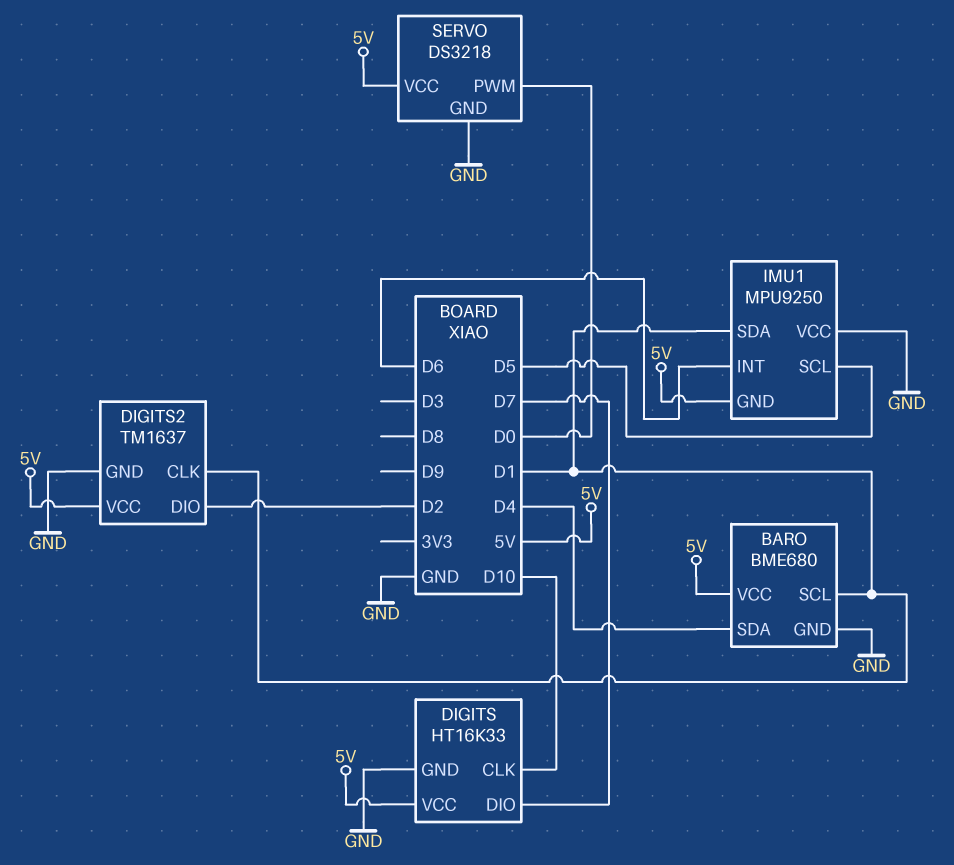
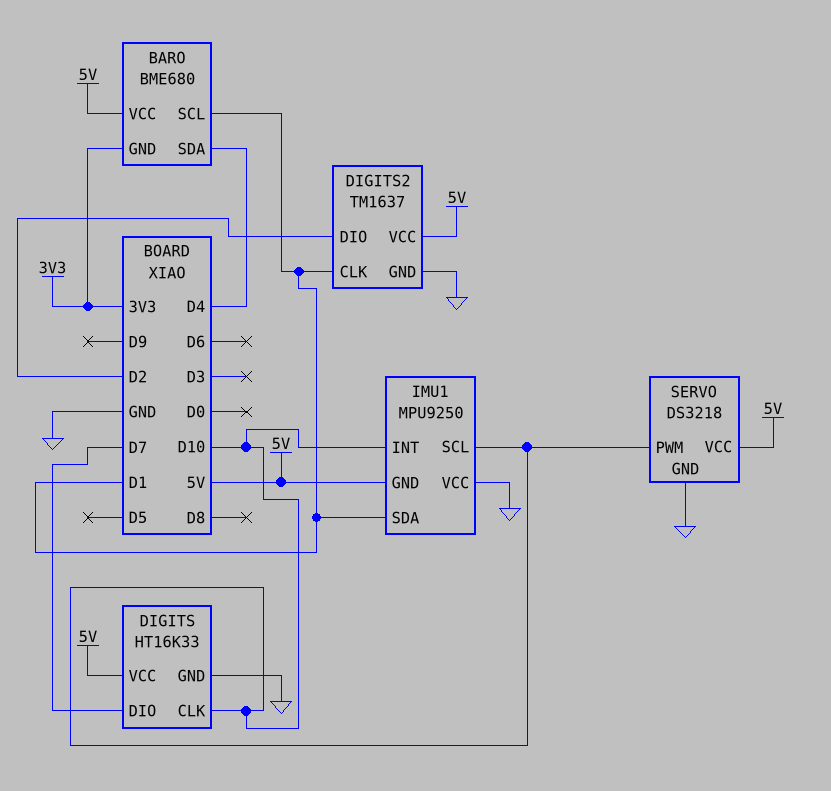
BARO pin GND: GND -> 3V3
IMU1 pin INT: D6 -> D10
IMU1 pin SCL: D5 -> D10
SERVO pin PWM: D0 -> D10

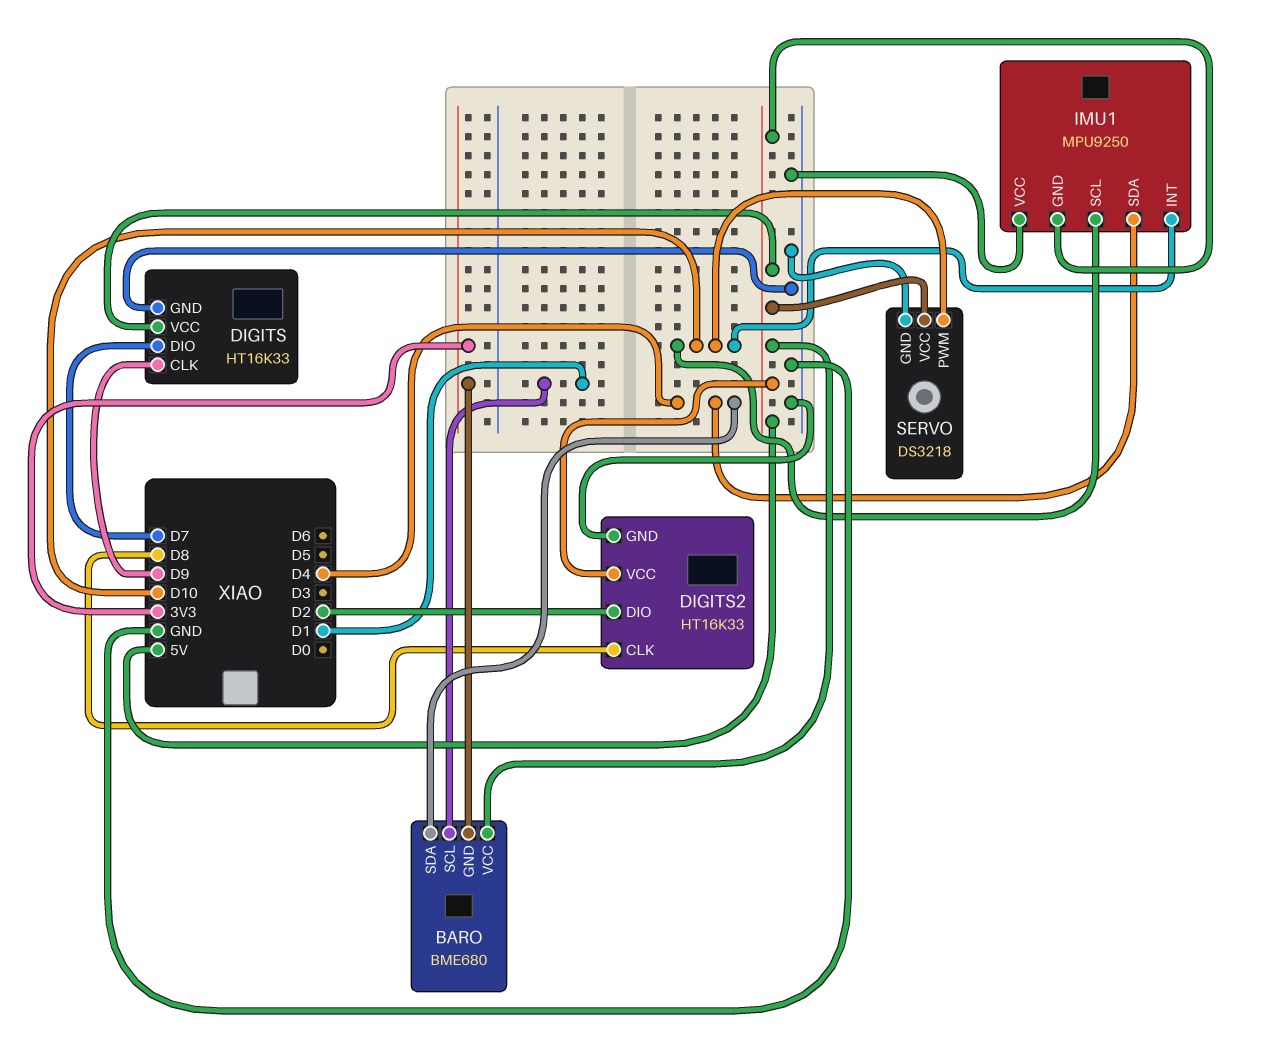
DIGITS pin CLK: D10 -> D9
DIGITS2: TM1637 -> HT16K33
DIGITS2 pin CLK: D1 -> D8
IMU1 pin SDA: D1 -> D4

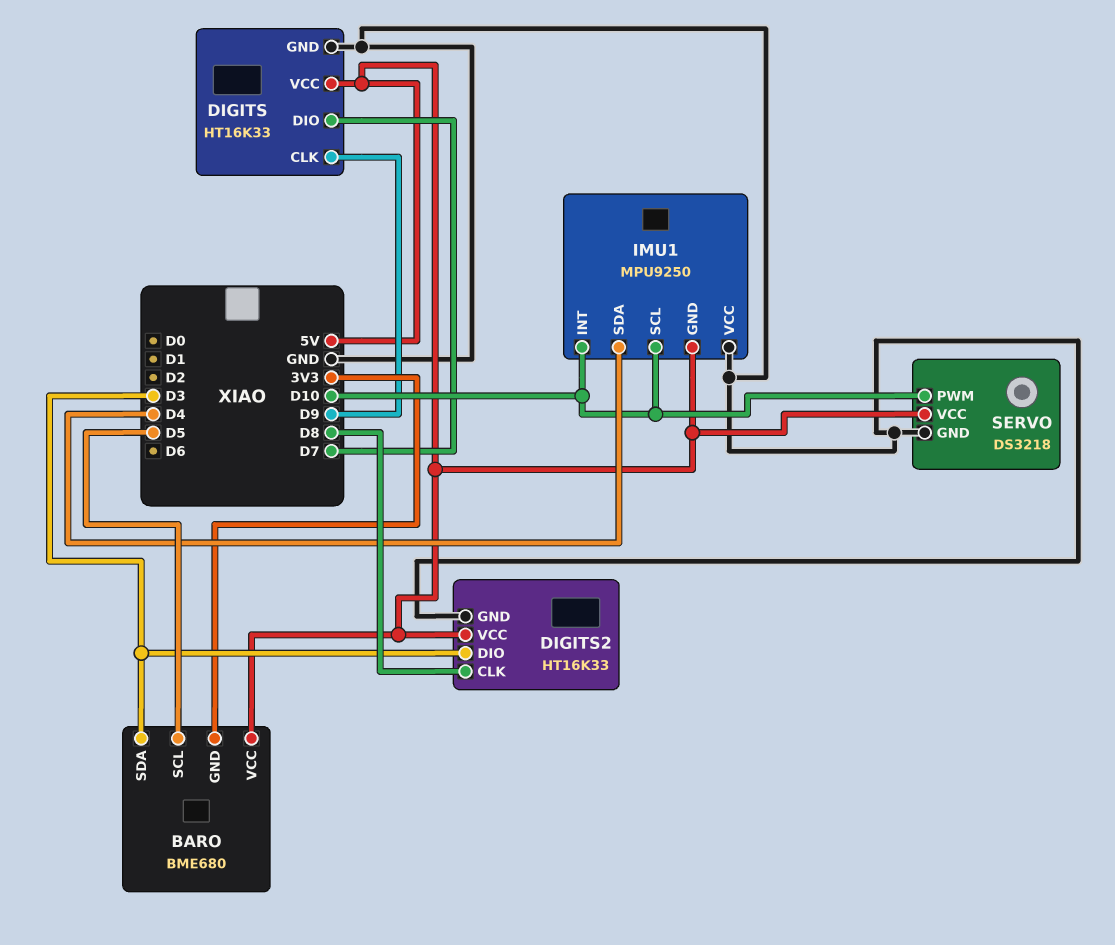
BARO pin SCL: D1 -> D5
BARO pin SDA: D4 -> D3
DIGITS2 pin DIO: D2 -> D3

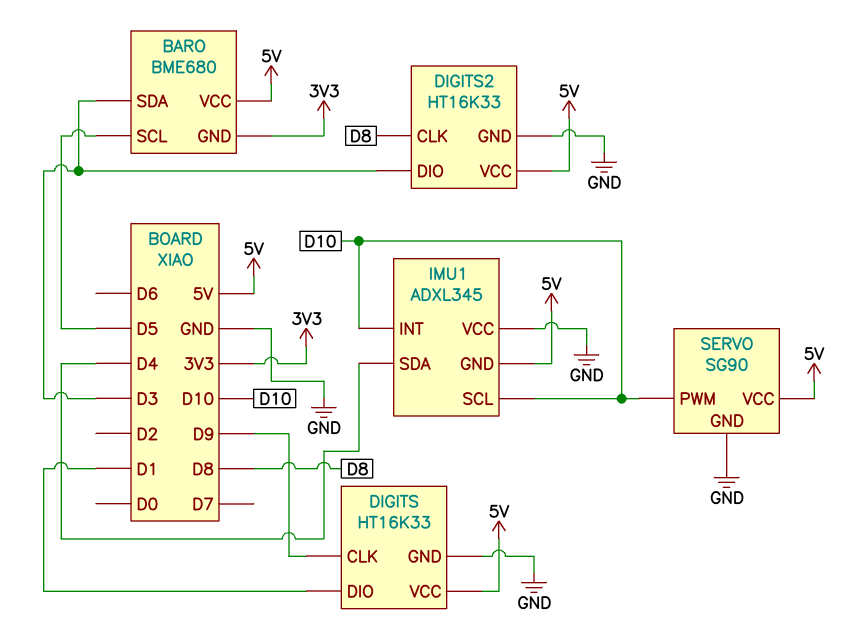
DIGITS pin DIO: D7 -> D1
IMU1: MPU9250 -> ADXL345
SERVO: DS3218 -> SG90

